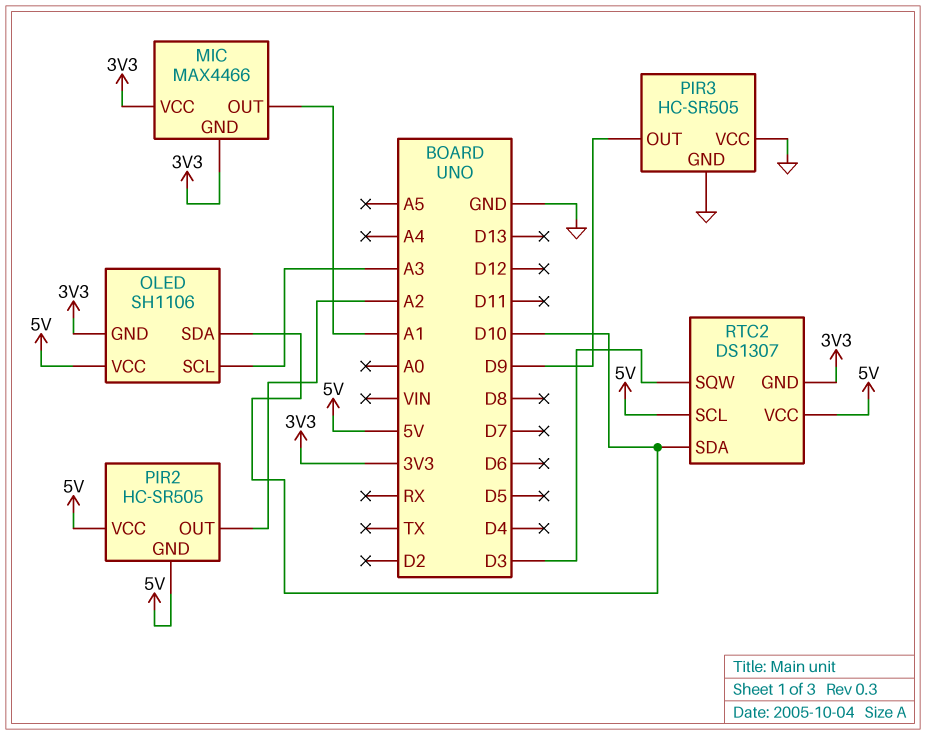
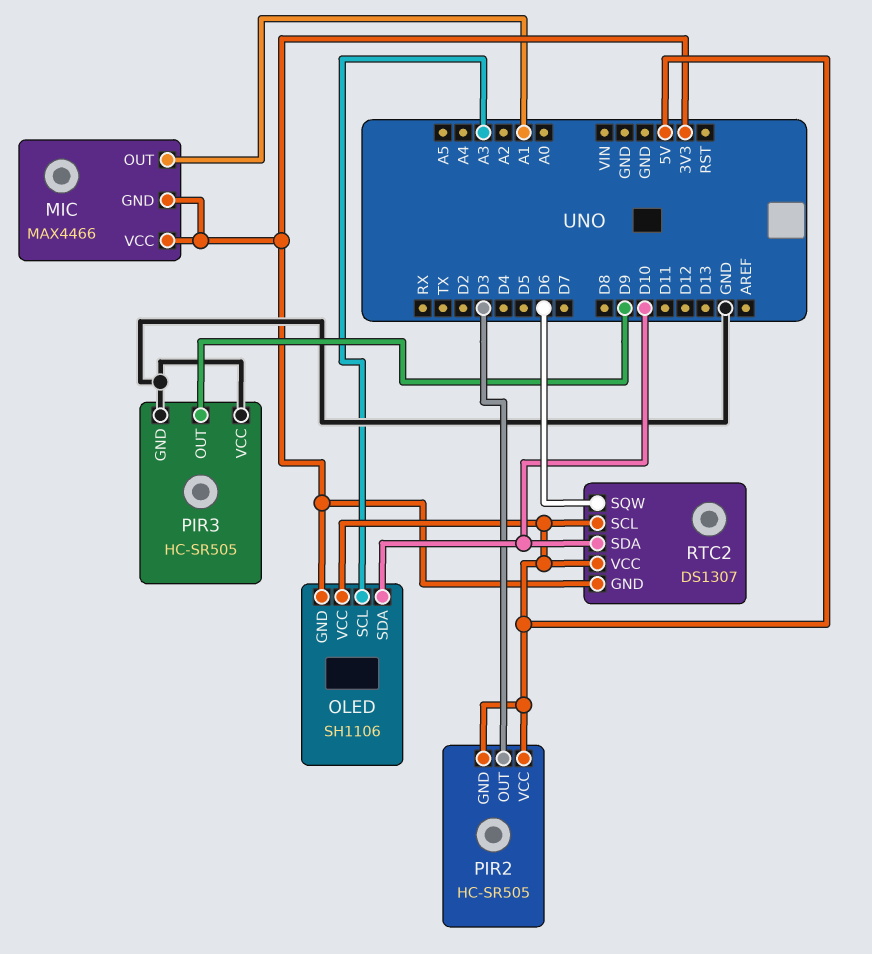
PIR2 pin OUT: A2 -> D3
RTC2 pin SQW: D3 -> D6

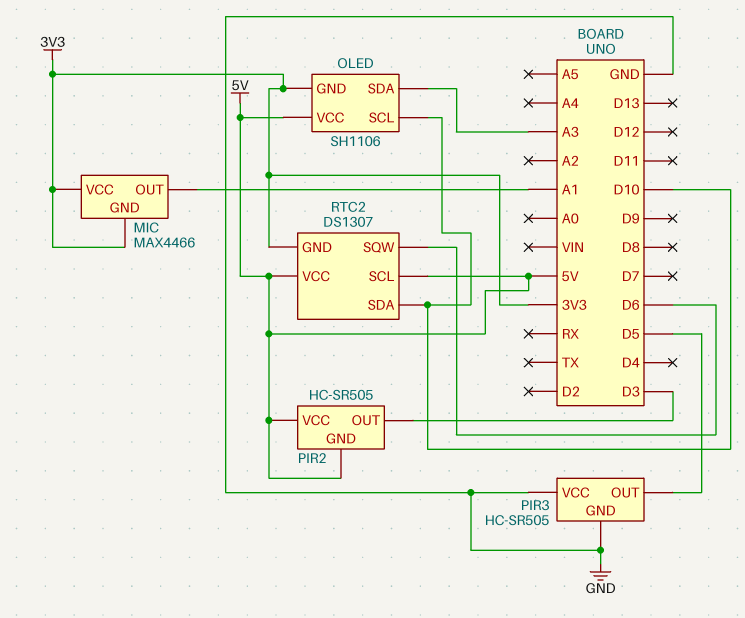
OLED pin SCL: A3 -> D10
OLED pin SDA: D10 -> A3
PIR3 pin OUT: D9 -> D5

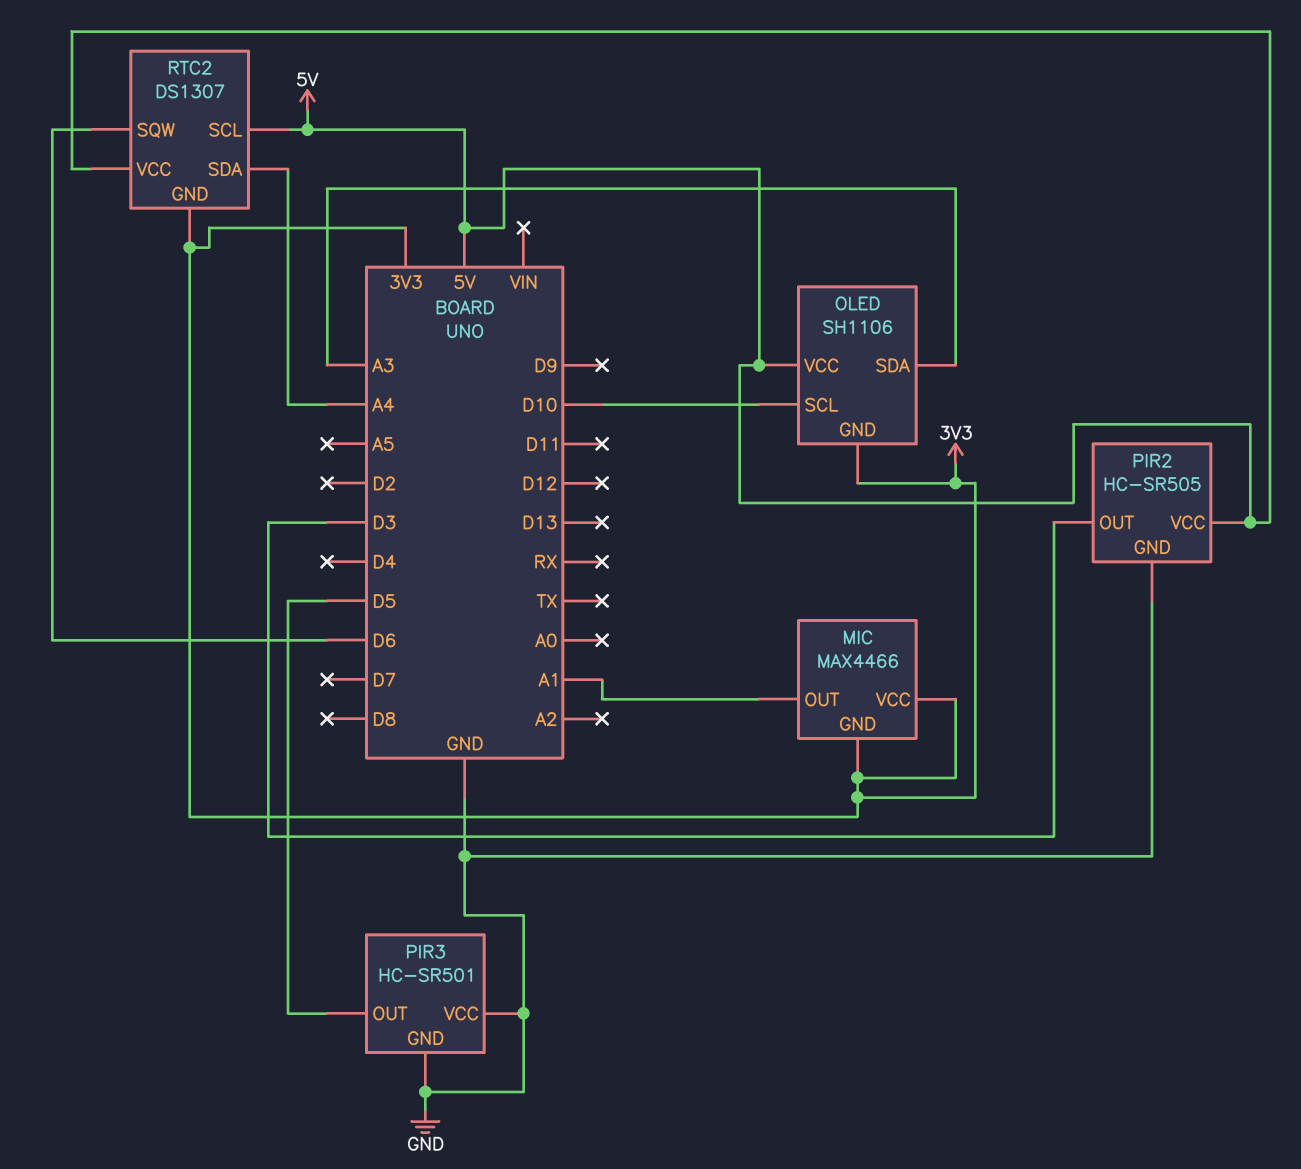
PIR2 pin GND: 5V -> GND
PIR3: HC-SR505 -> HC-SR501
RTC2 pin SDA: D10 -> A4

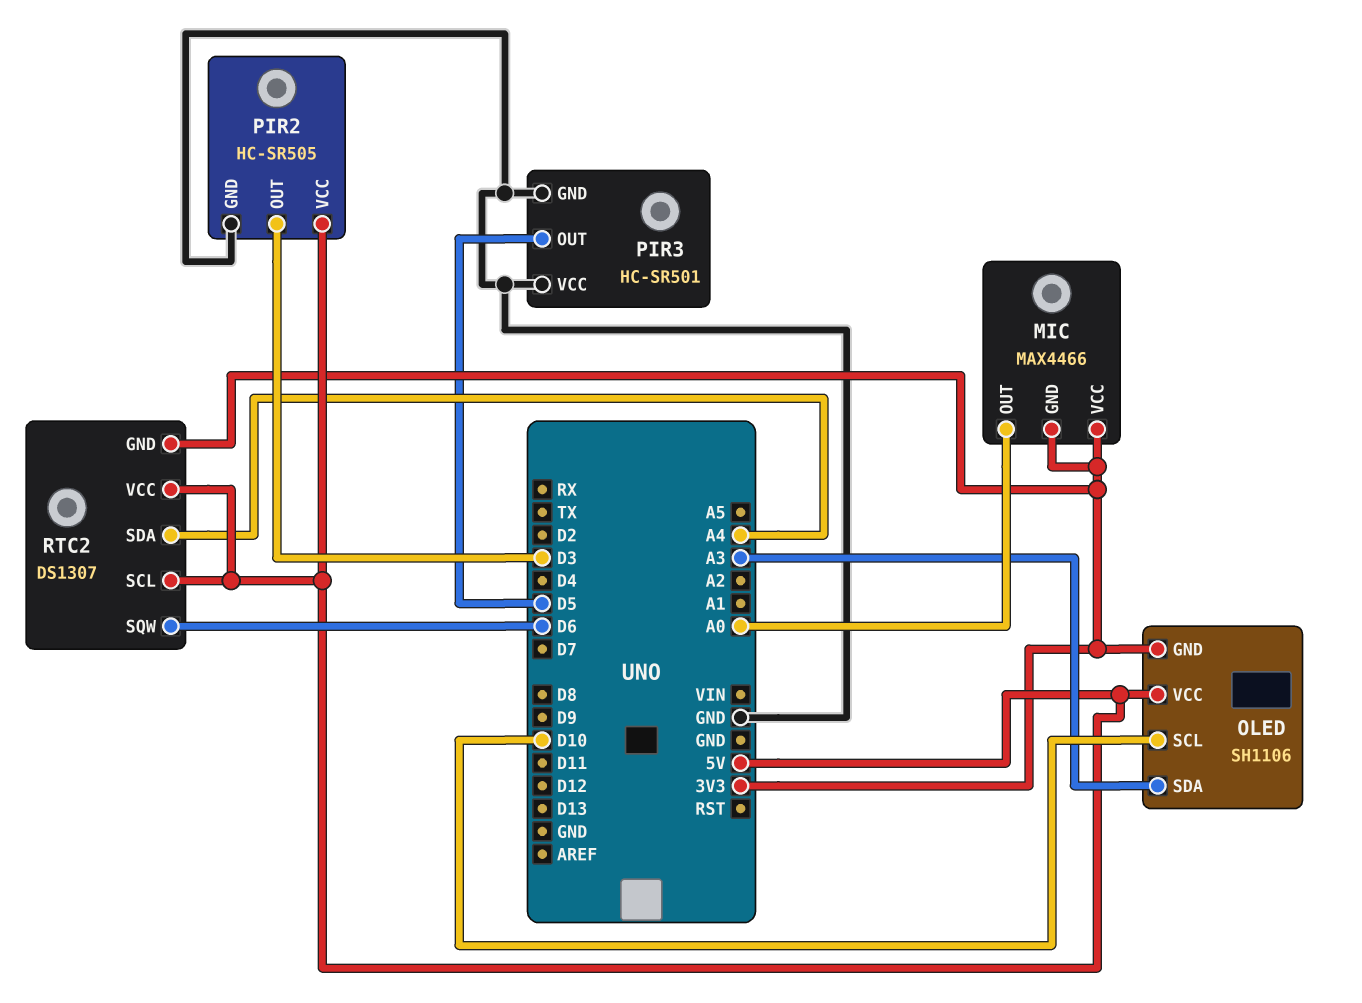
MIC pin OUT: A1 -> A0

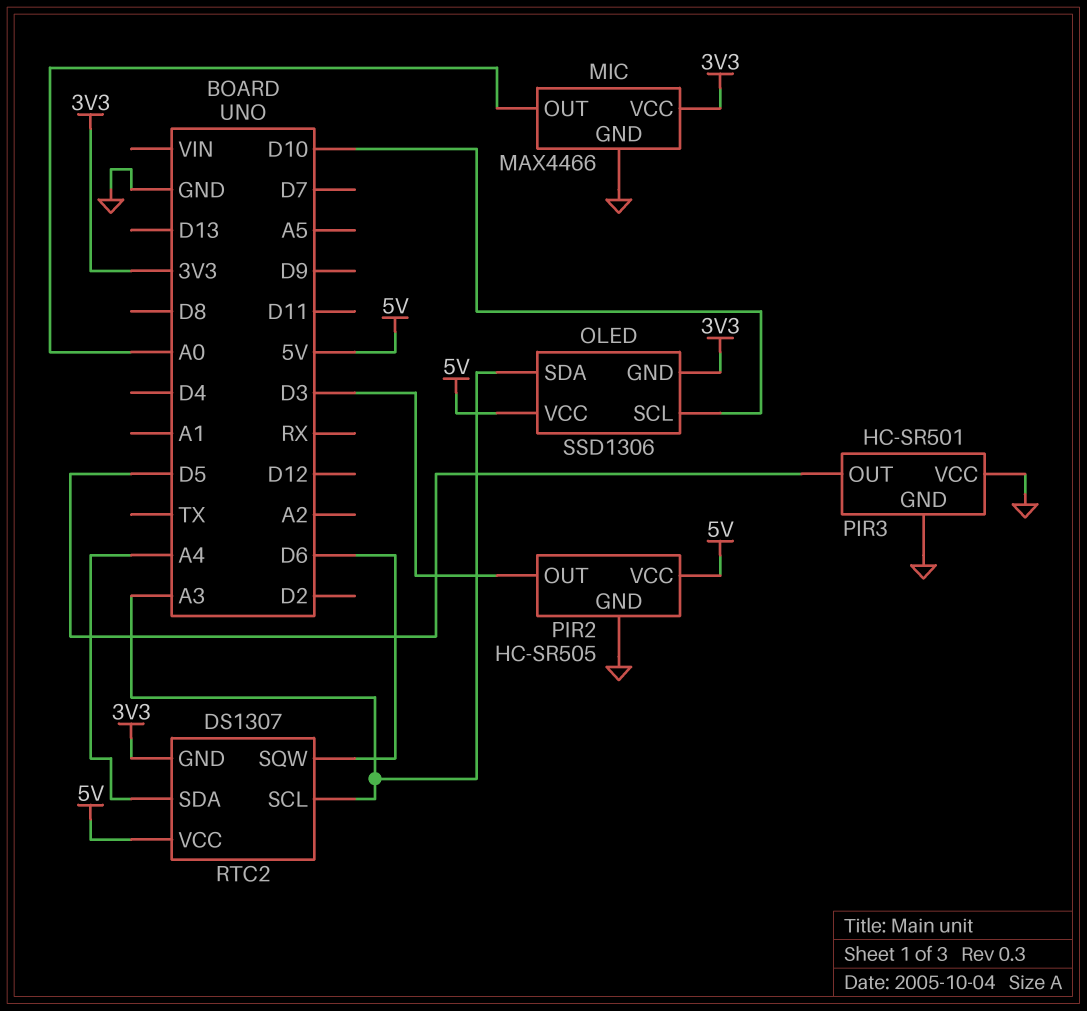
MIC pin GND: 3V3 -> GND
OLED: SH1106 -> SSD1306
RTC2 pin SCL: 5V -> A3

